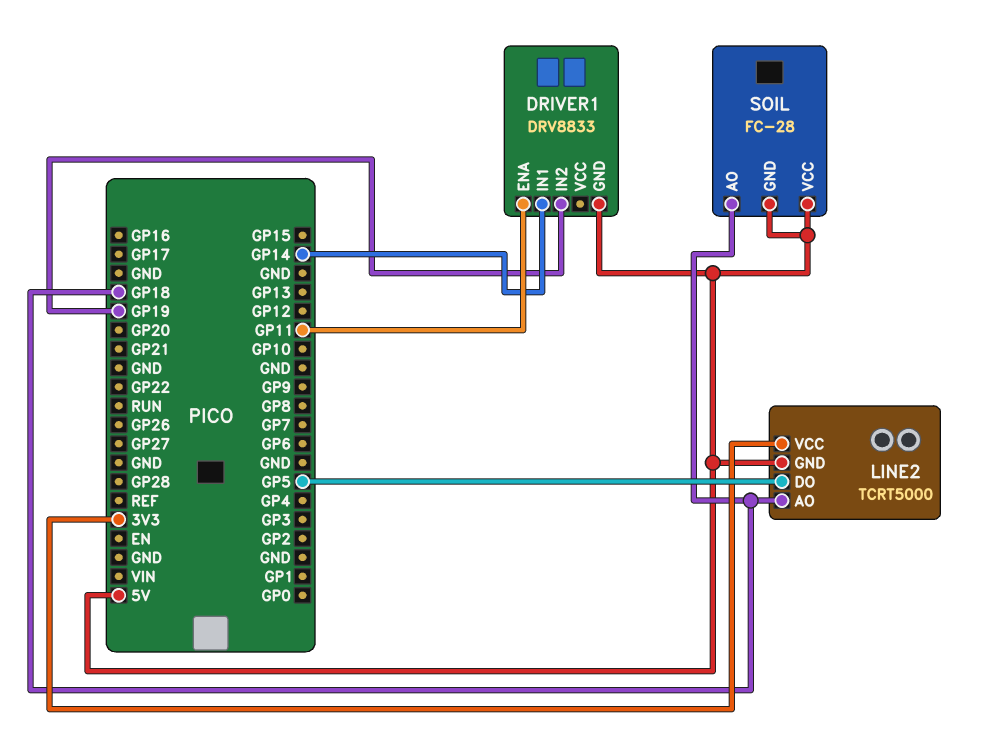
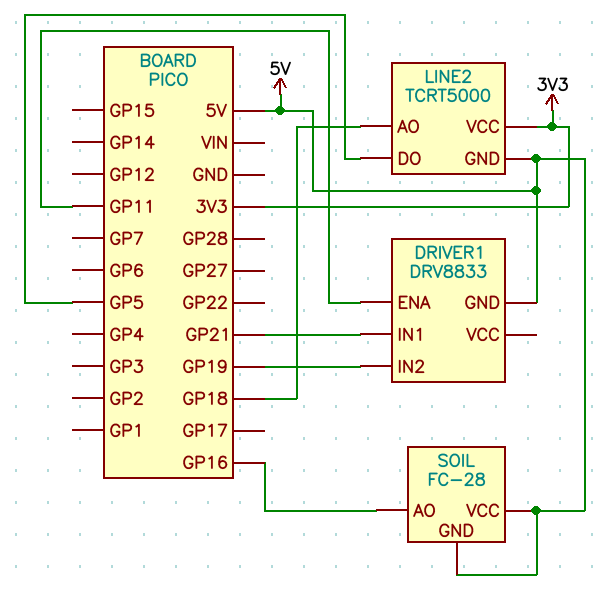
DRIVER1 pin IN1: GP14 -> GP21
SOIL pin AO: GP18 -> GP16

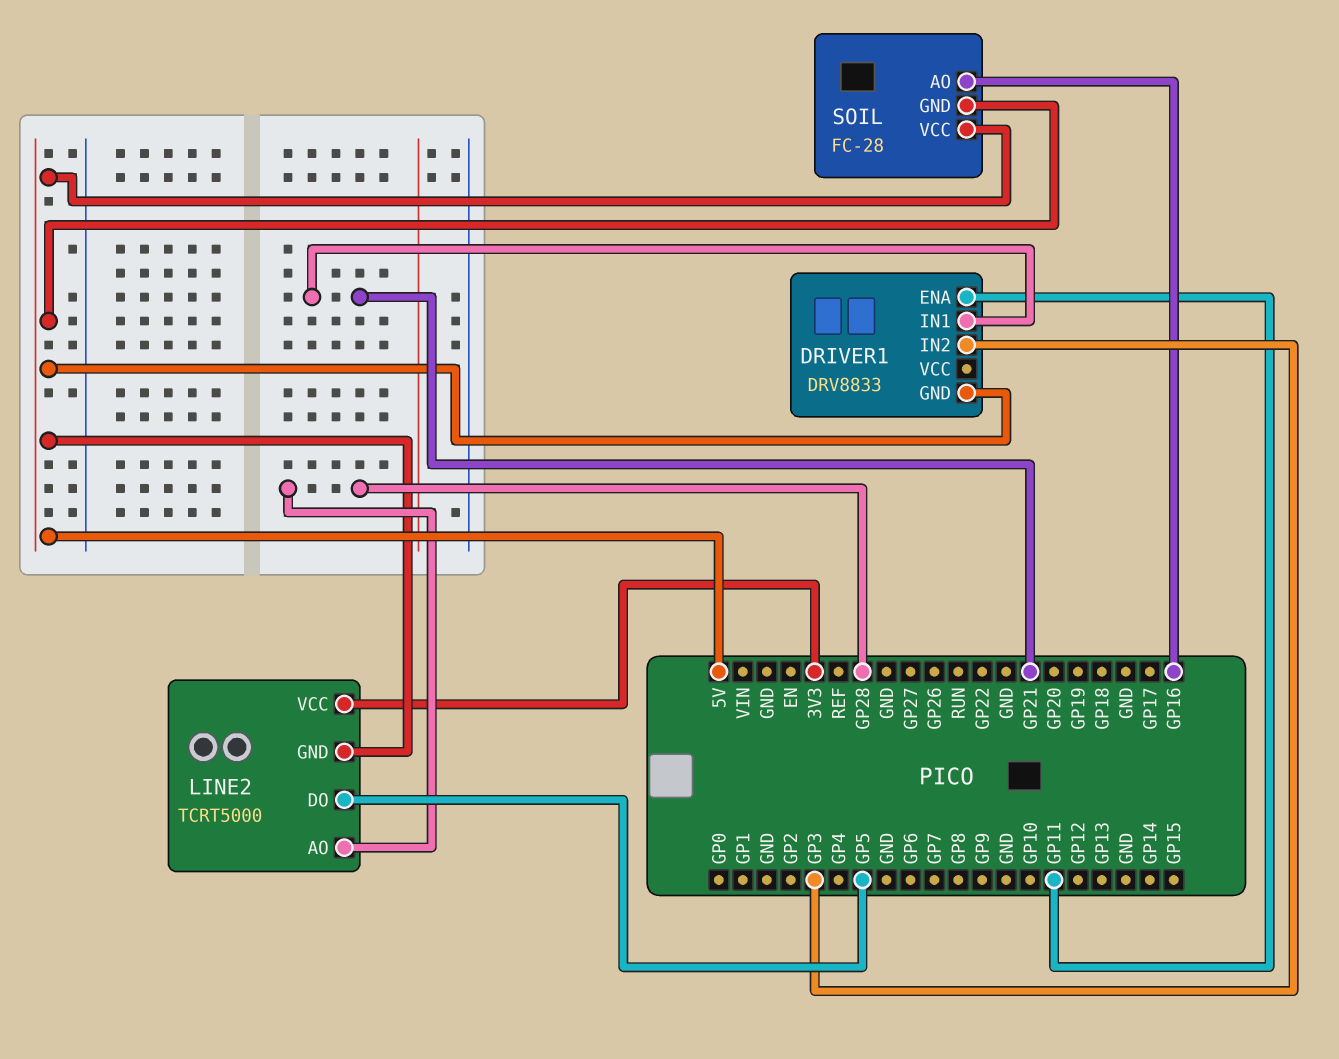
DRIVER1 pin IN2: GP19 -> GP3
LINE2 pin AO: GP18 -> GP28

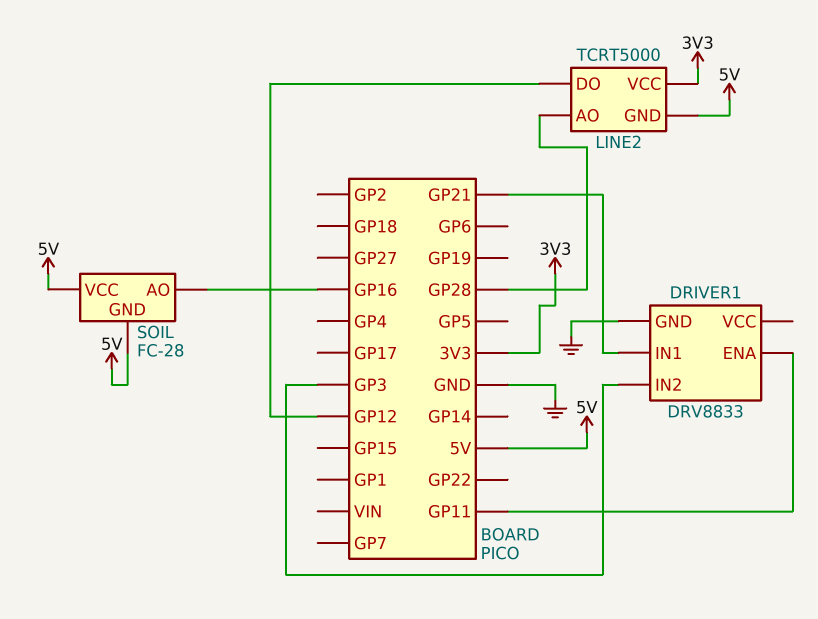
DRIVER1 pin GND: 5V -> GND
LINE2 pin DO: GP5 -> GP12

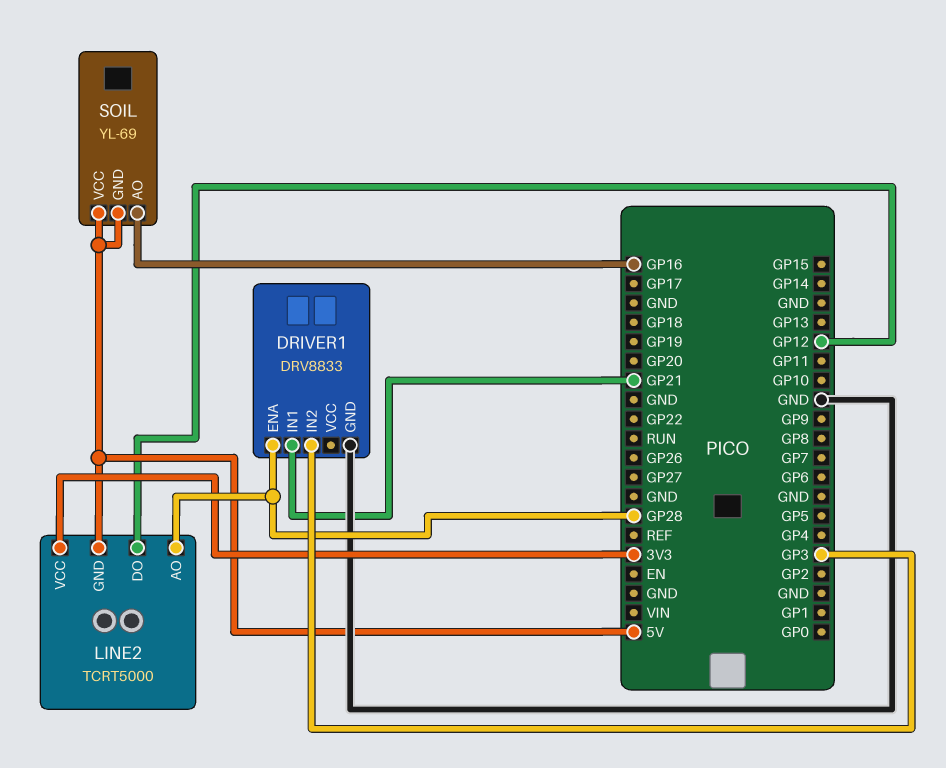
DRIVER1 pin ENA: GP11 -> GP28
SOIL: FC-28 -> YL-69

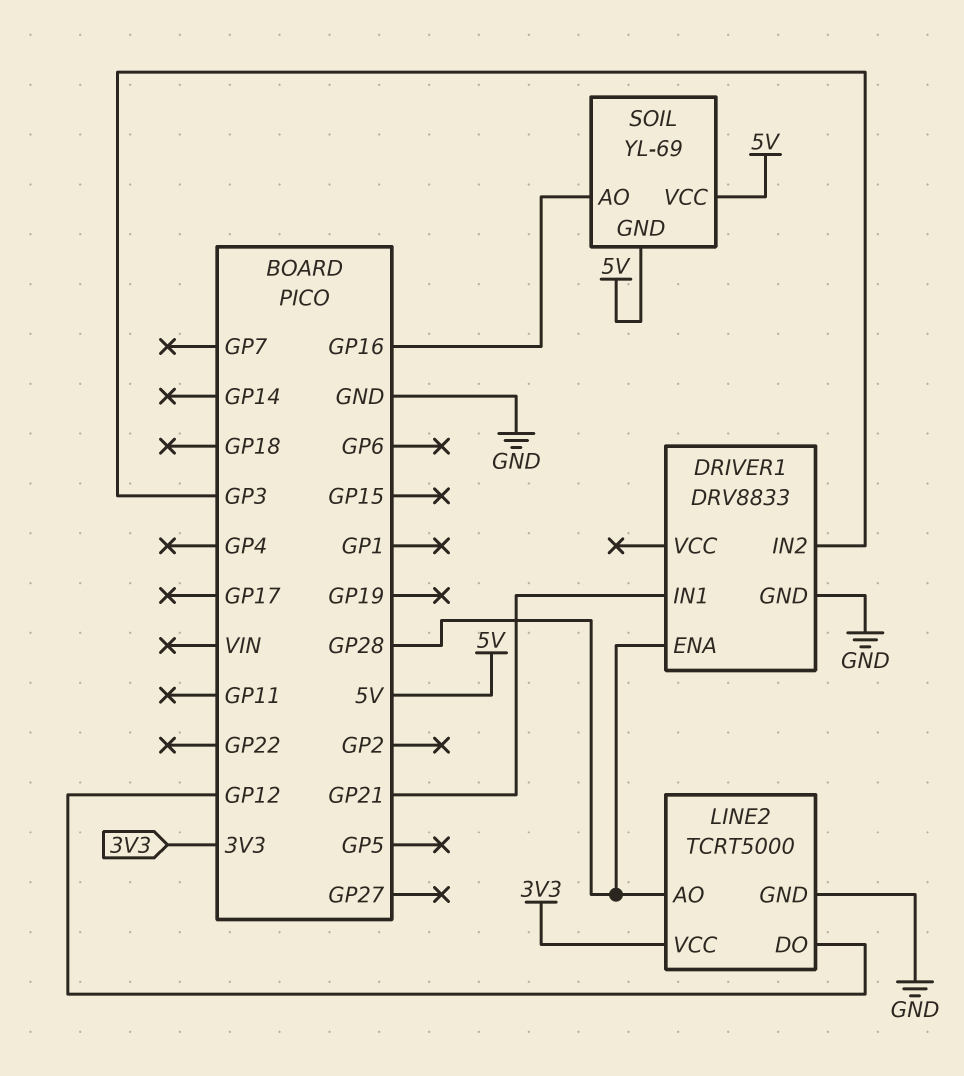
LINE2 pin GND: 5V -> GND

